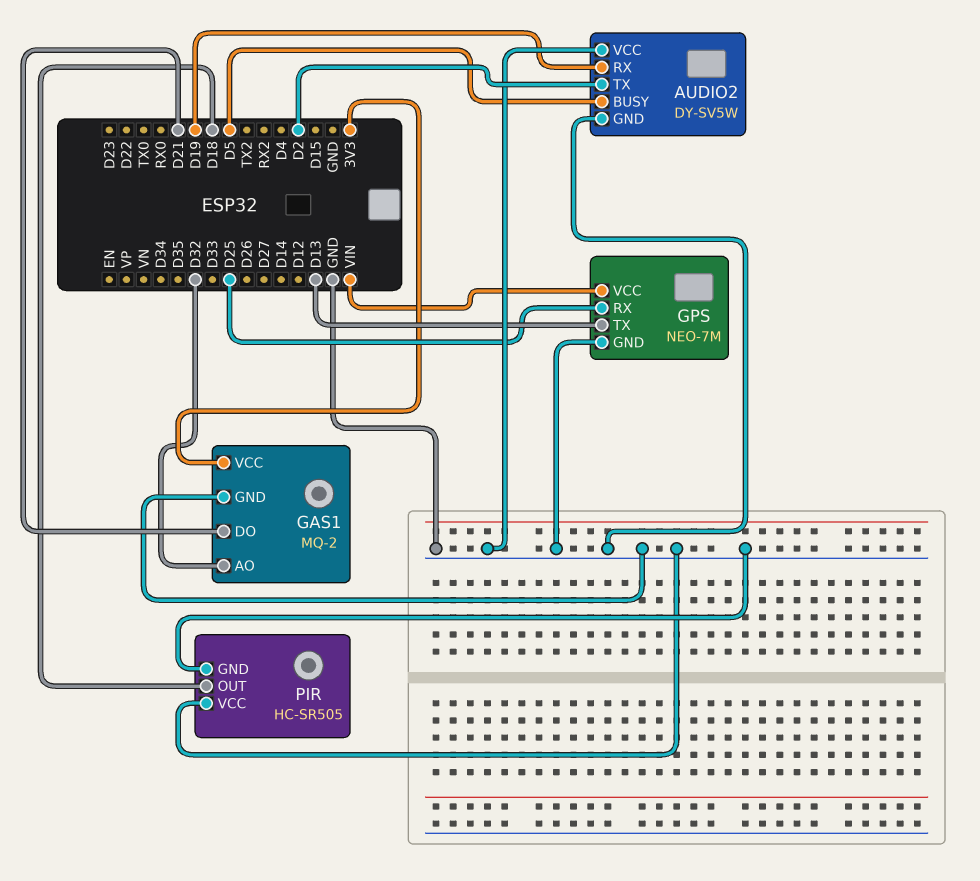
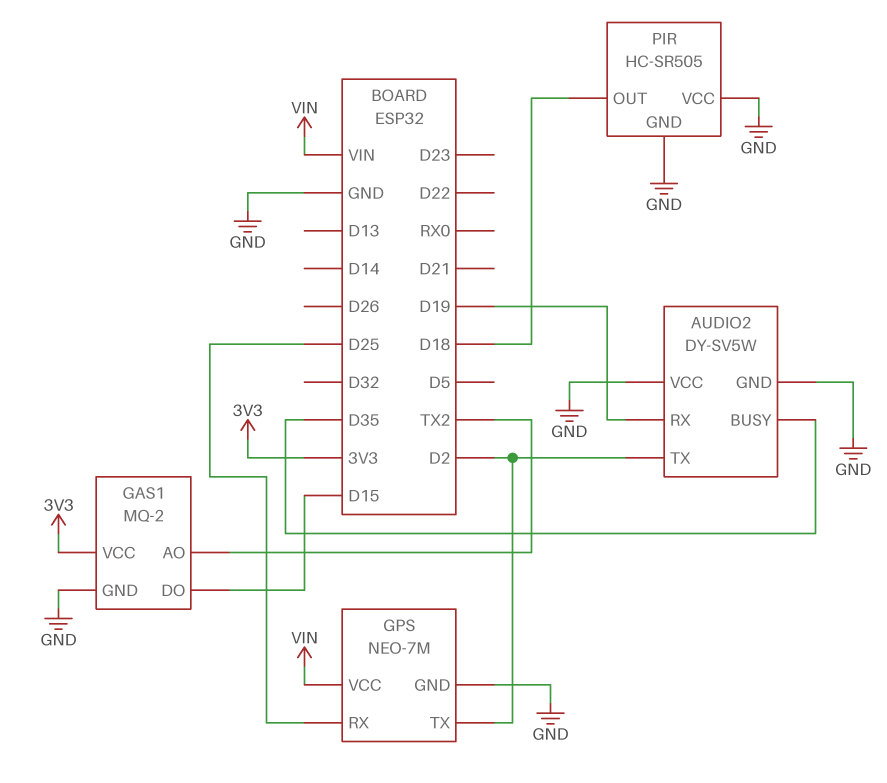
AUDIO2 pin BUSY: D5 -> D35
GAS1 pin AO: D32 -> TX2
GAS1 pin DO: D21 -> D15
GPS pin TX: D13 -> D2

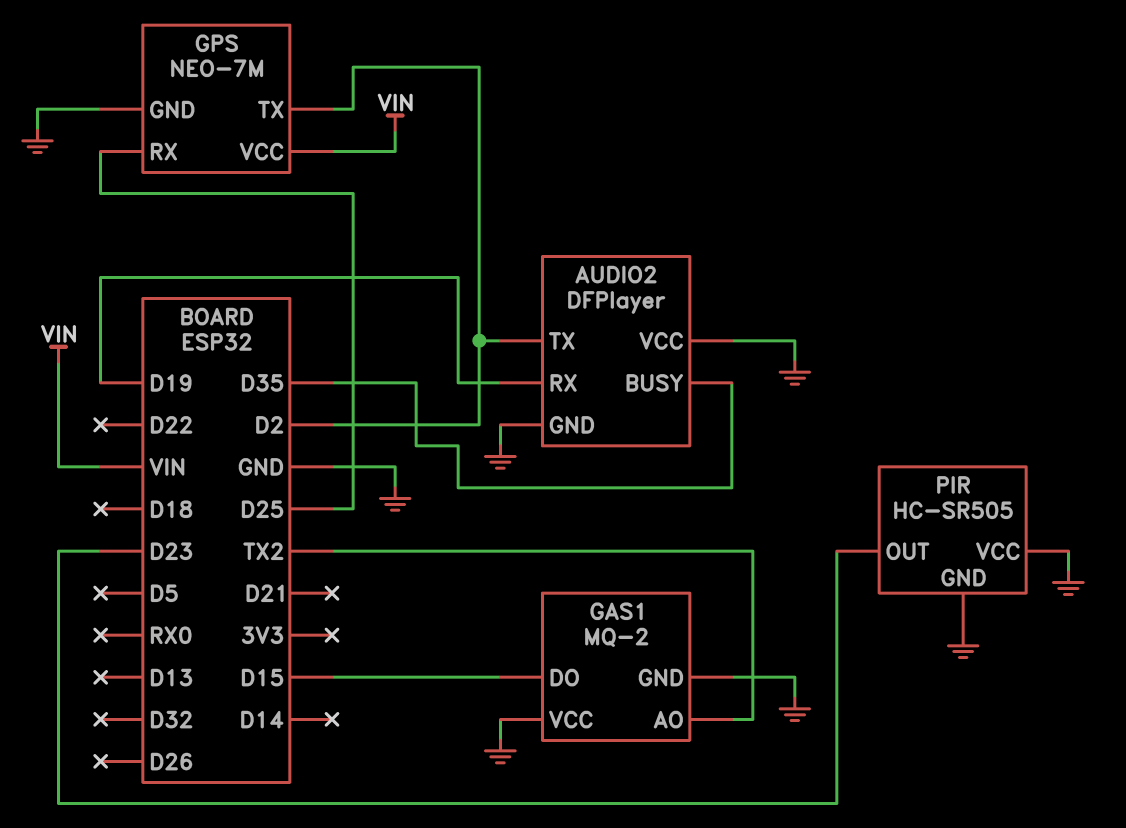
AUDIO2: DY-SV5W -> DFPlayer
GAS1 pin VCC: 3V3 -> GND
PIR pin OUT: D18 -> D23

